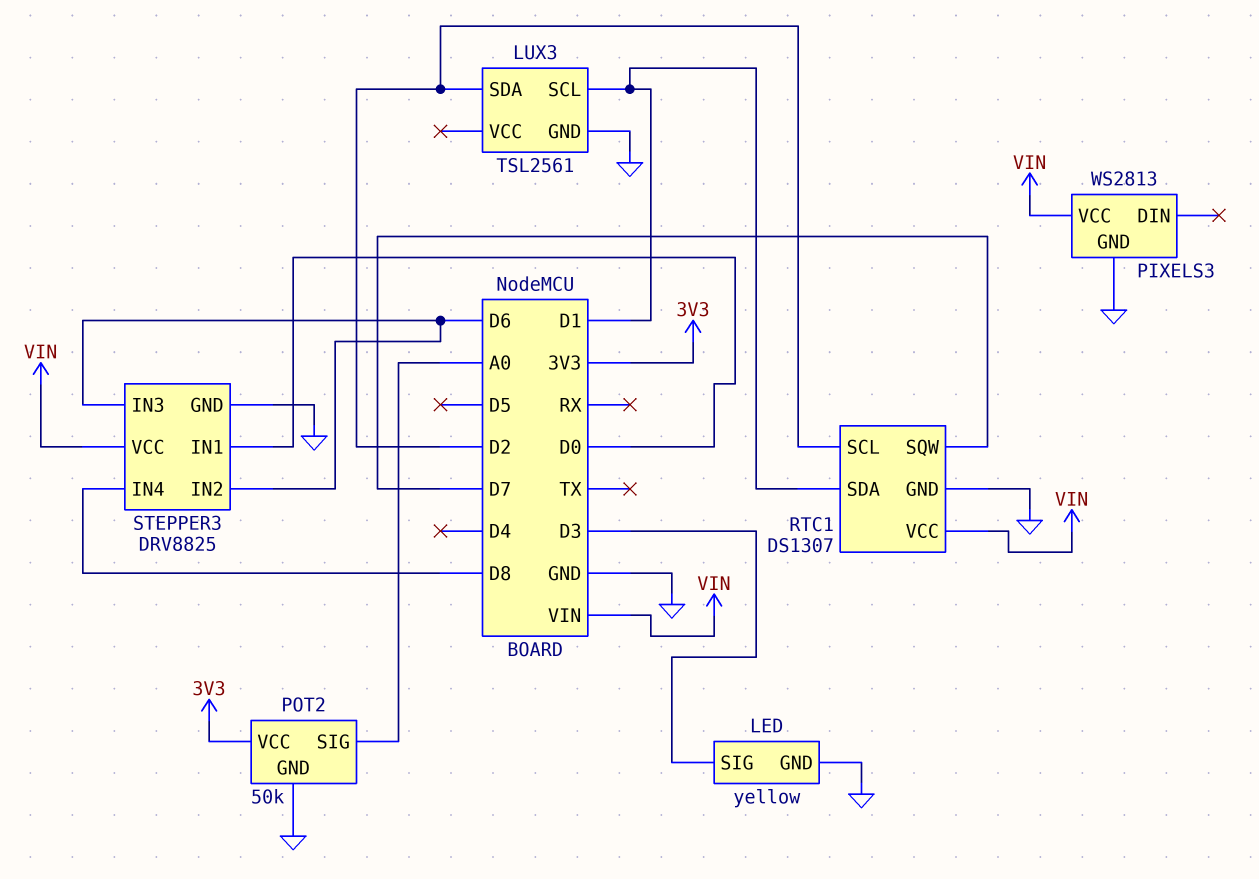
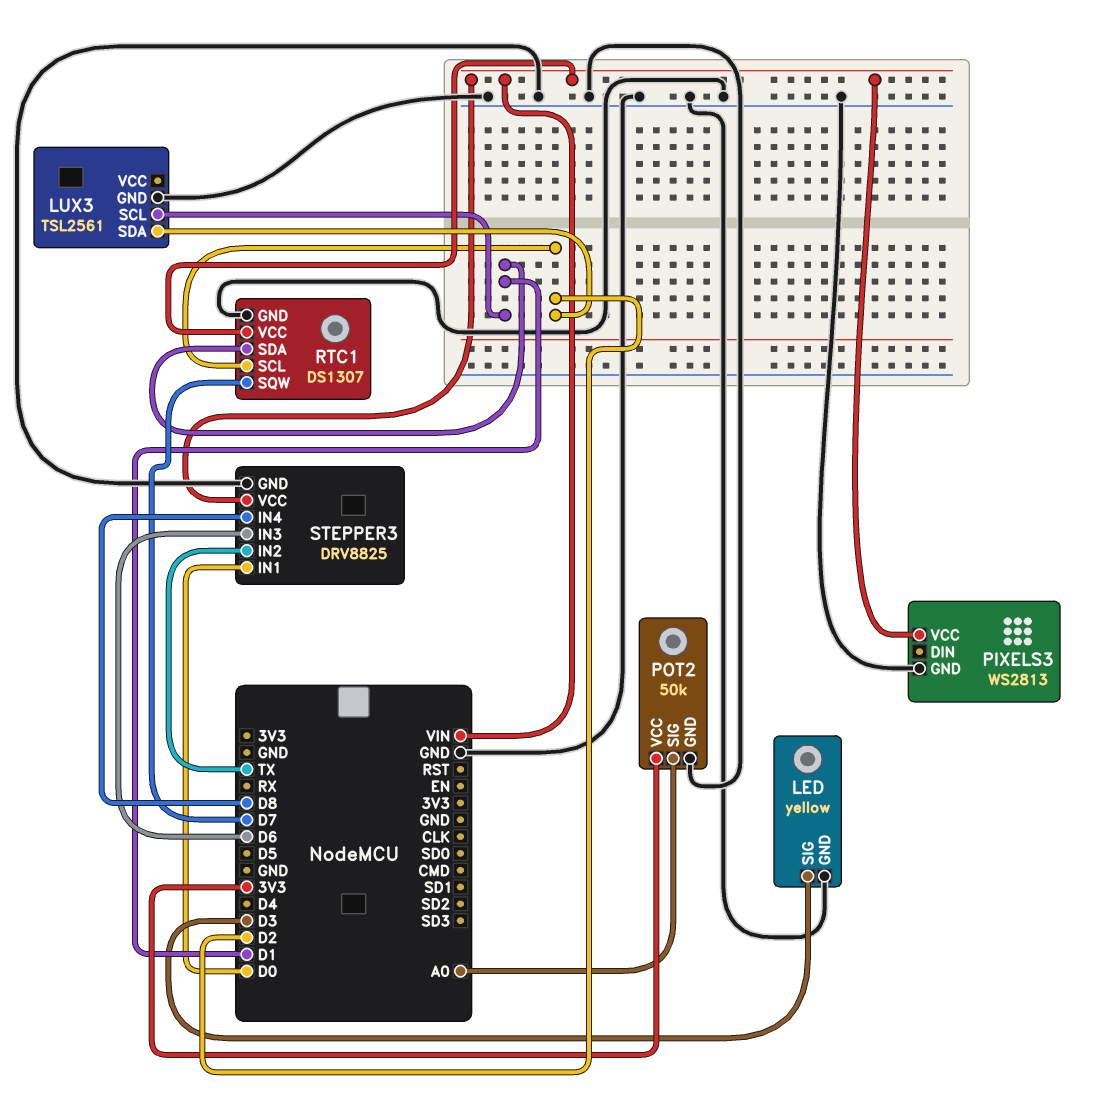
STEPPER3 pin IN2: D6 -> TX

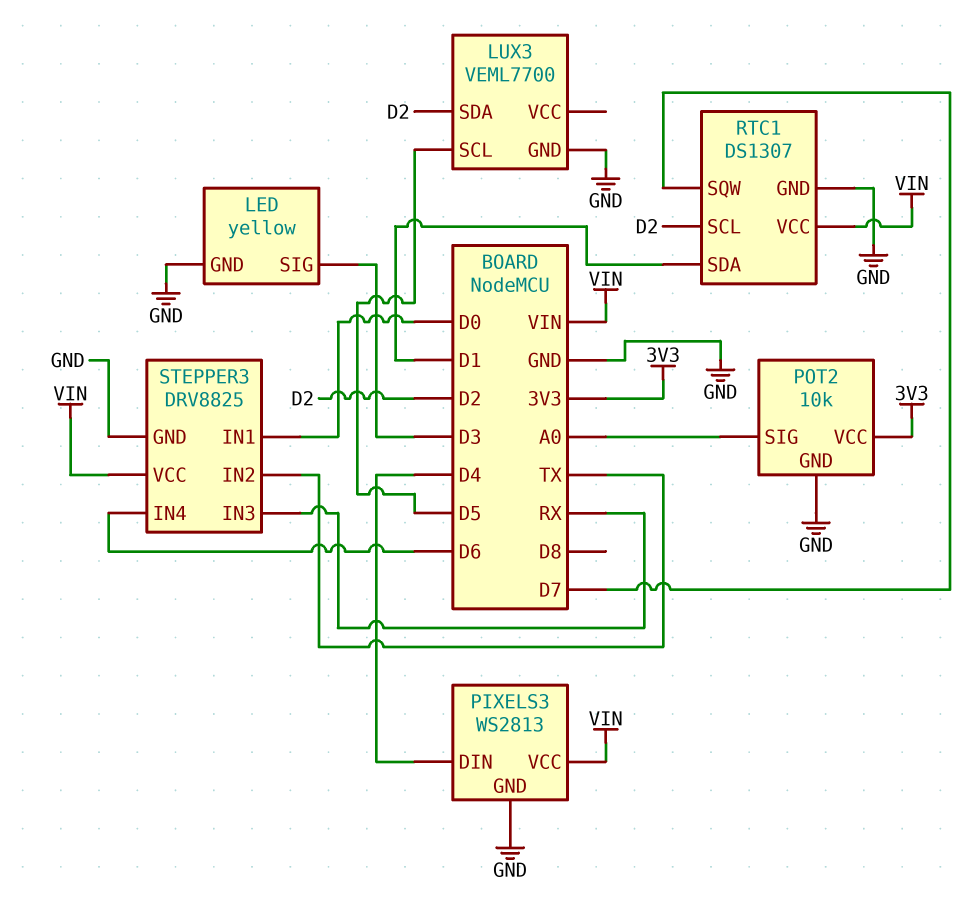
LUX3: TSL2561 -> VEML7700
LUX3 pin SCL: D1 -> D5
PIXELS3 pin DIN: none -> D4
POT2: 50k -> 10k
STEPPER3 pin IN3: D6 -> RX
STEPPER3 pin IN4: D8 -> D6

